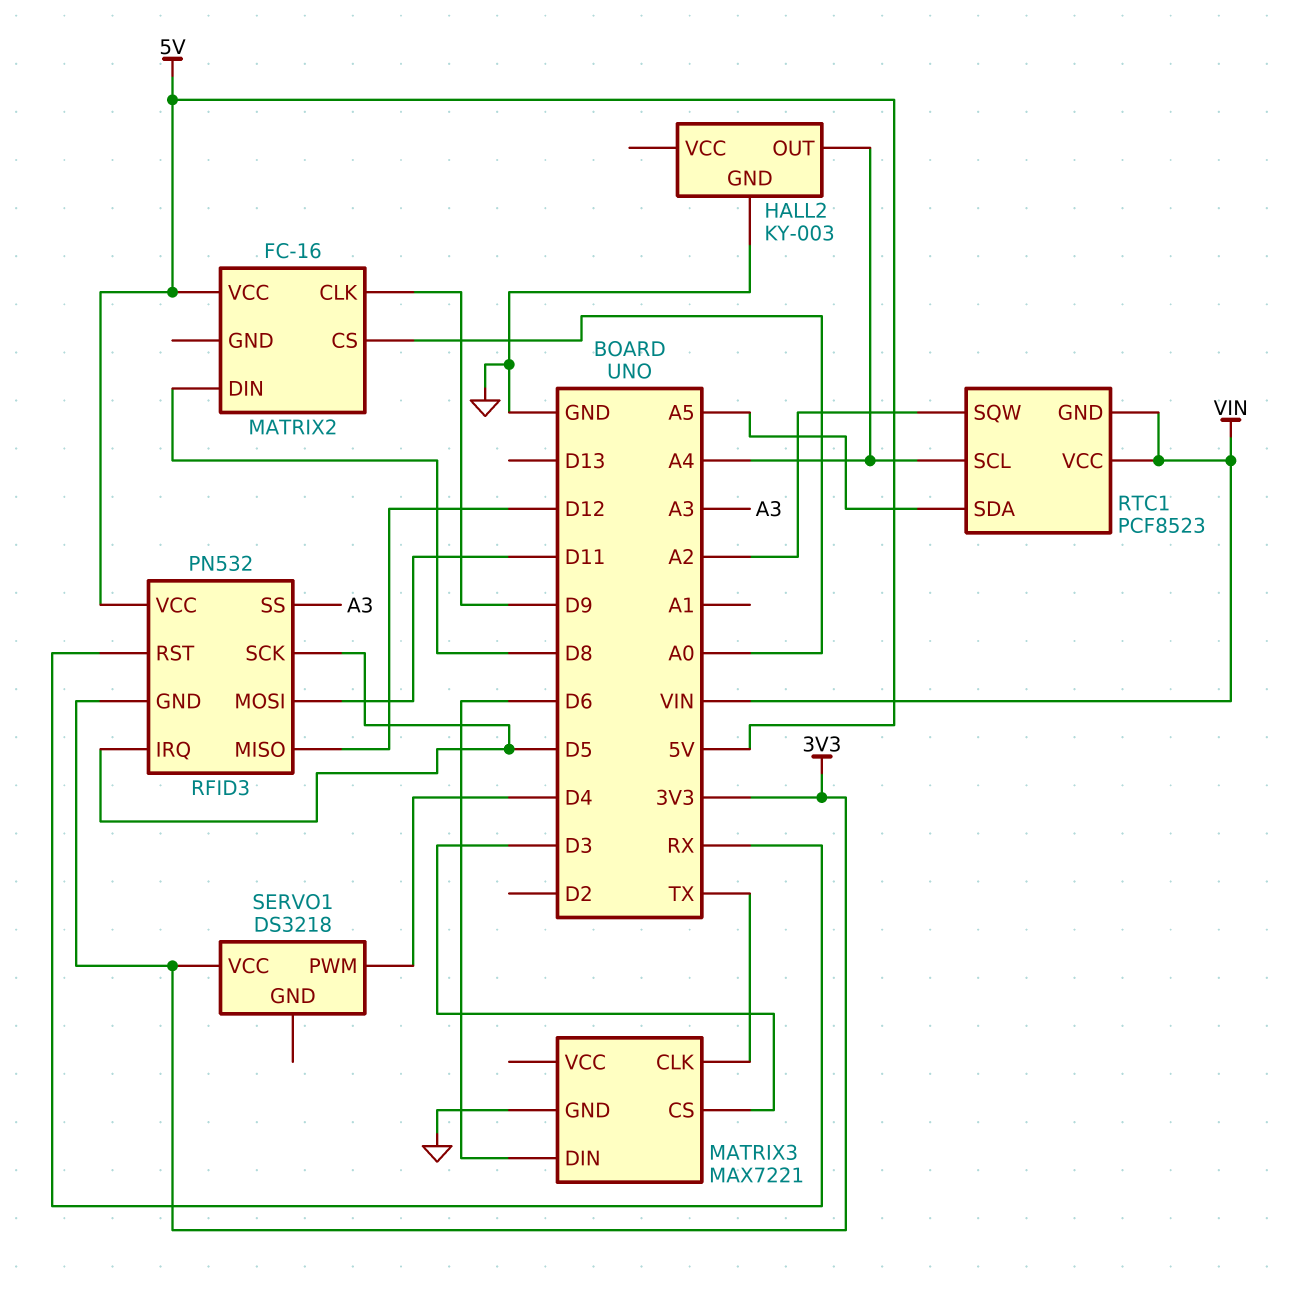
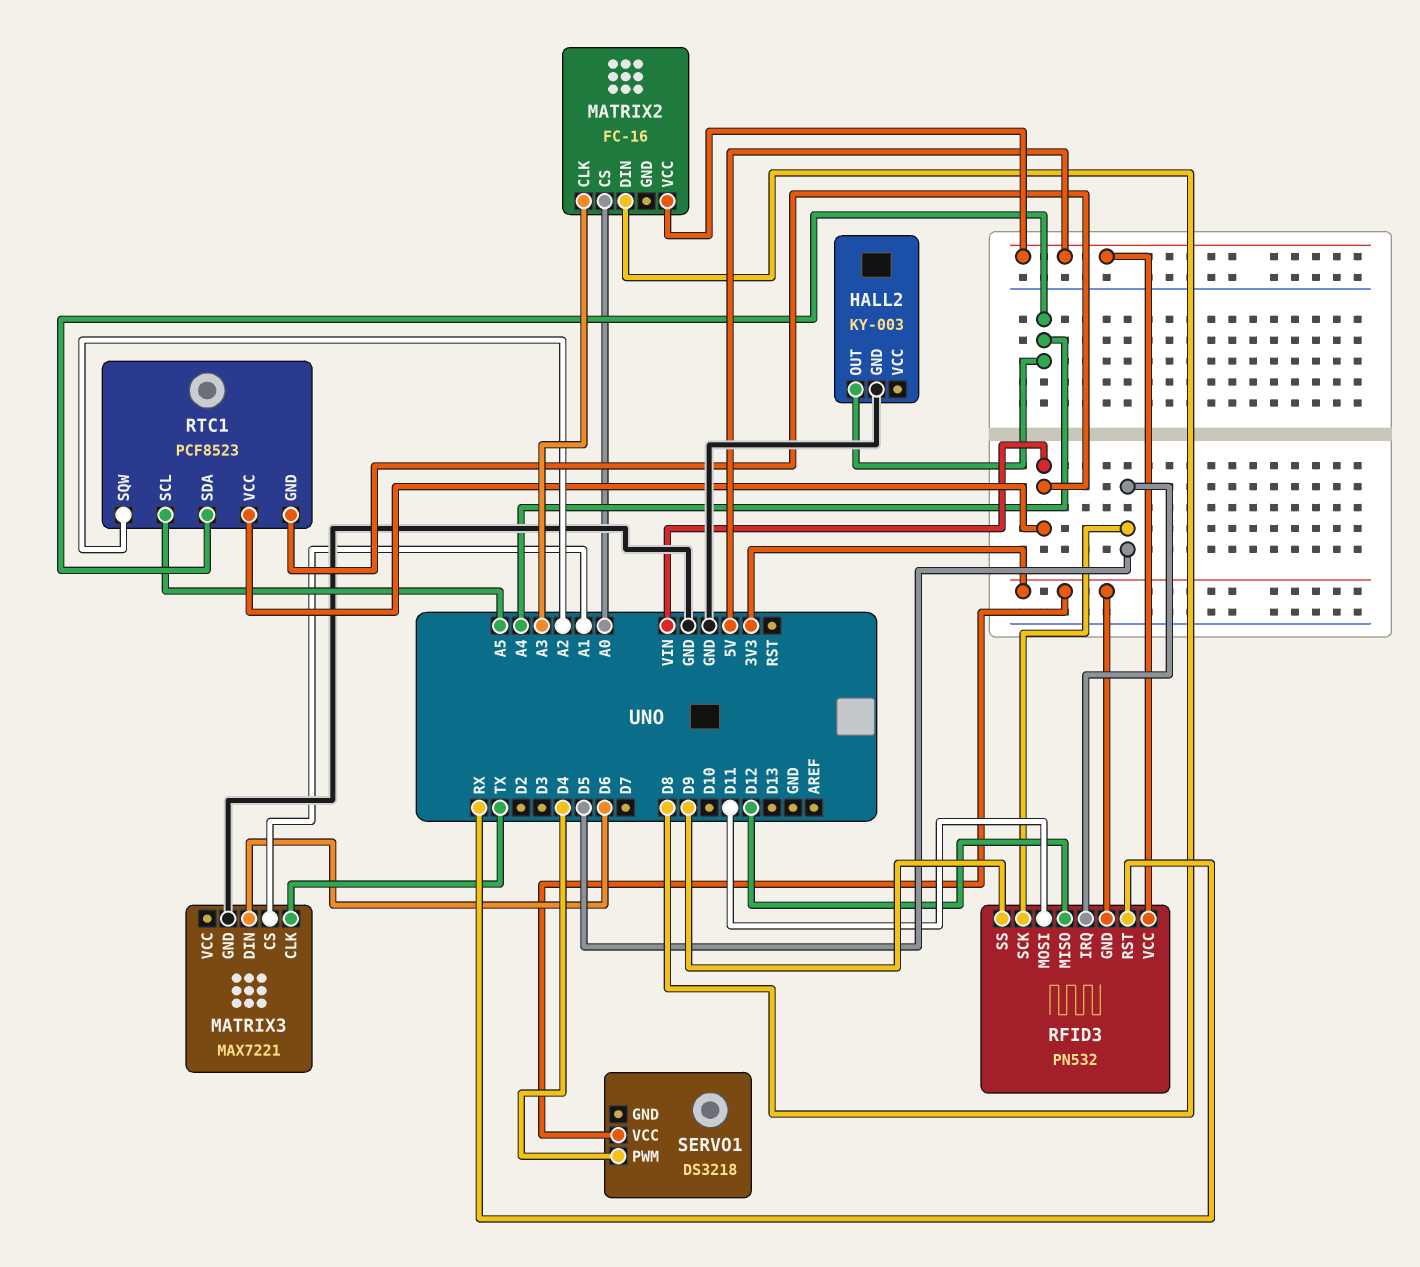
MATRIX2 pin CLK: D9 -> A3
MATRIX3 pin CS: D3 -> A1
RFID3 pin SS: A3 -> D9
RTC1 pin SCL: A4 -> A5
RTC1 pin SDA: A5 -> A4

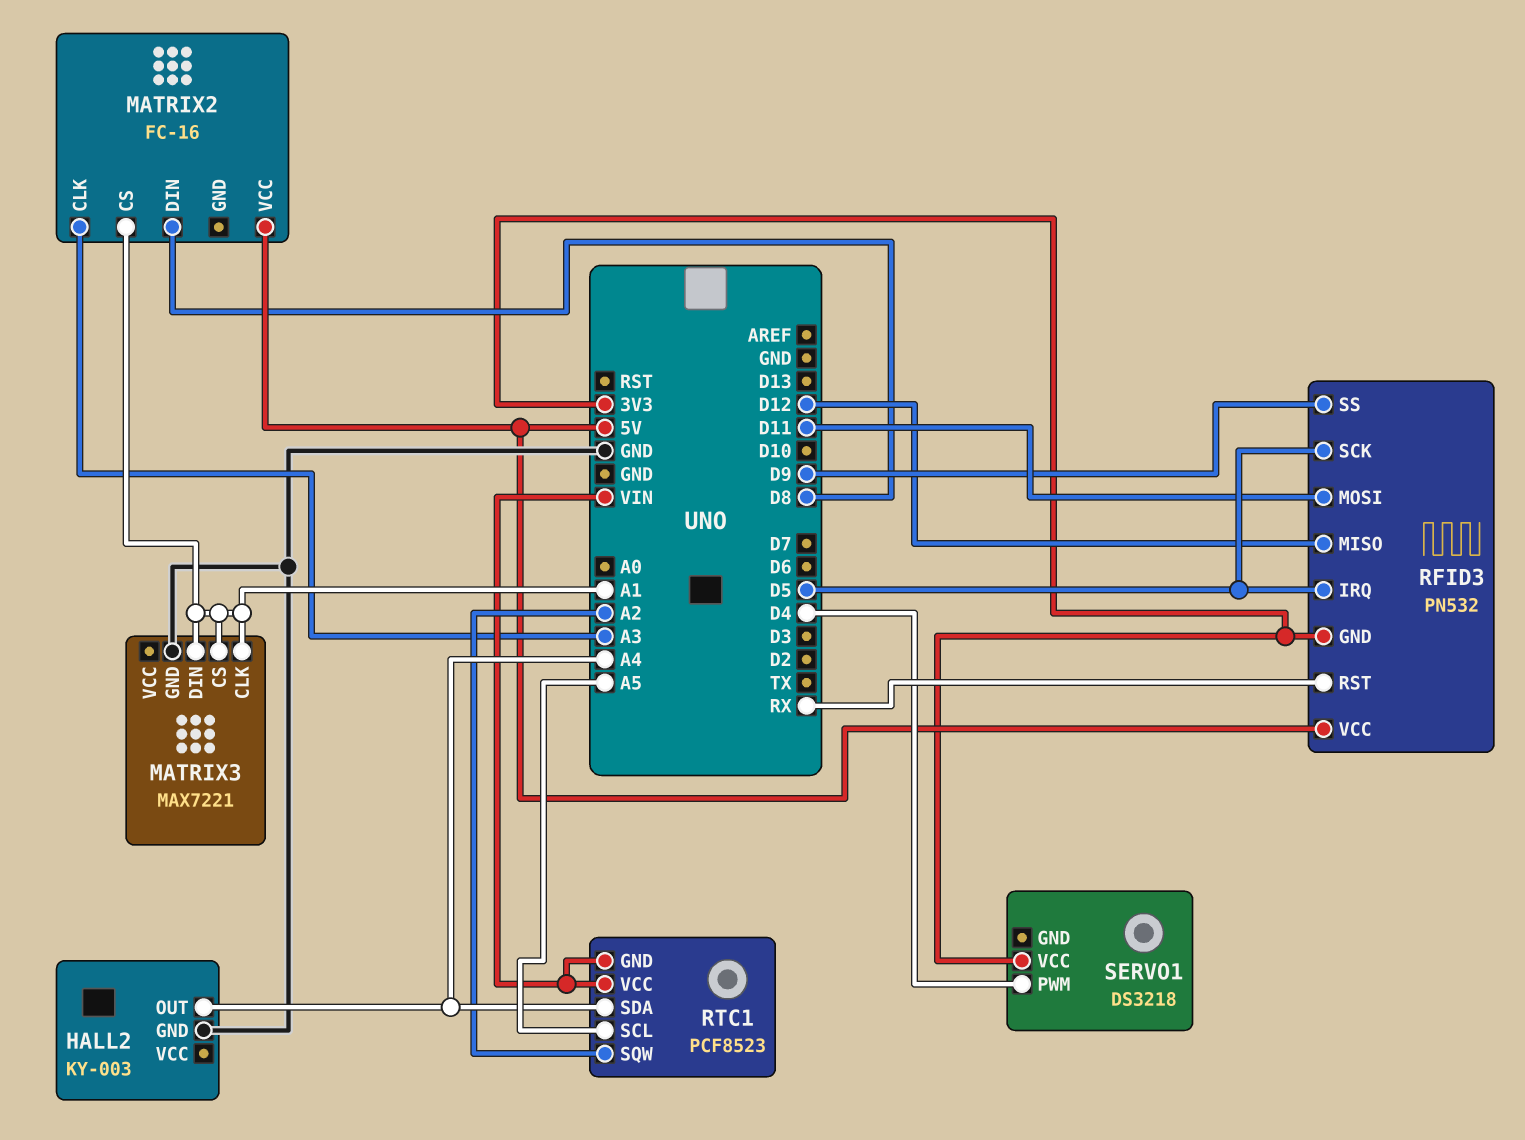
MATRIX2 pin CS: A0 -> A1
MATRIX3 pin CLK: TX -> A1
MATRIX3 pin DIN: D6 -> A1

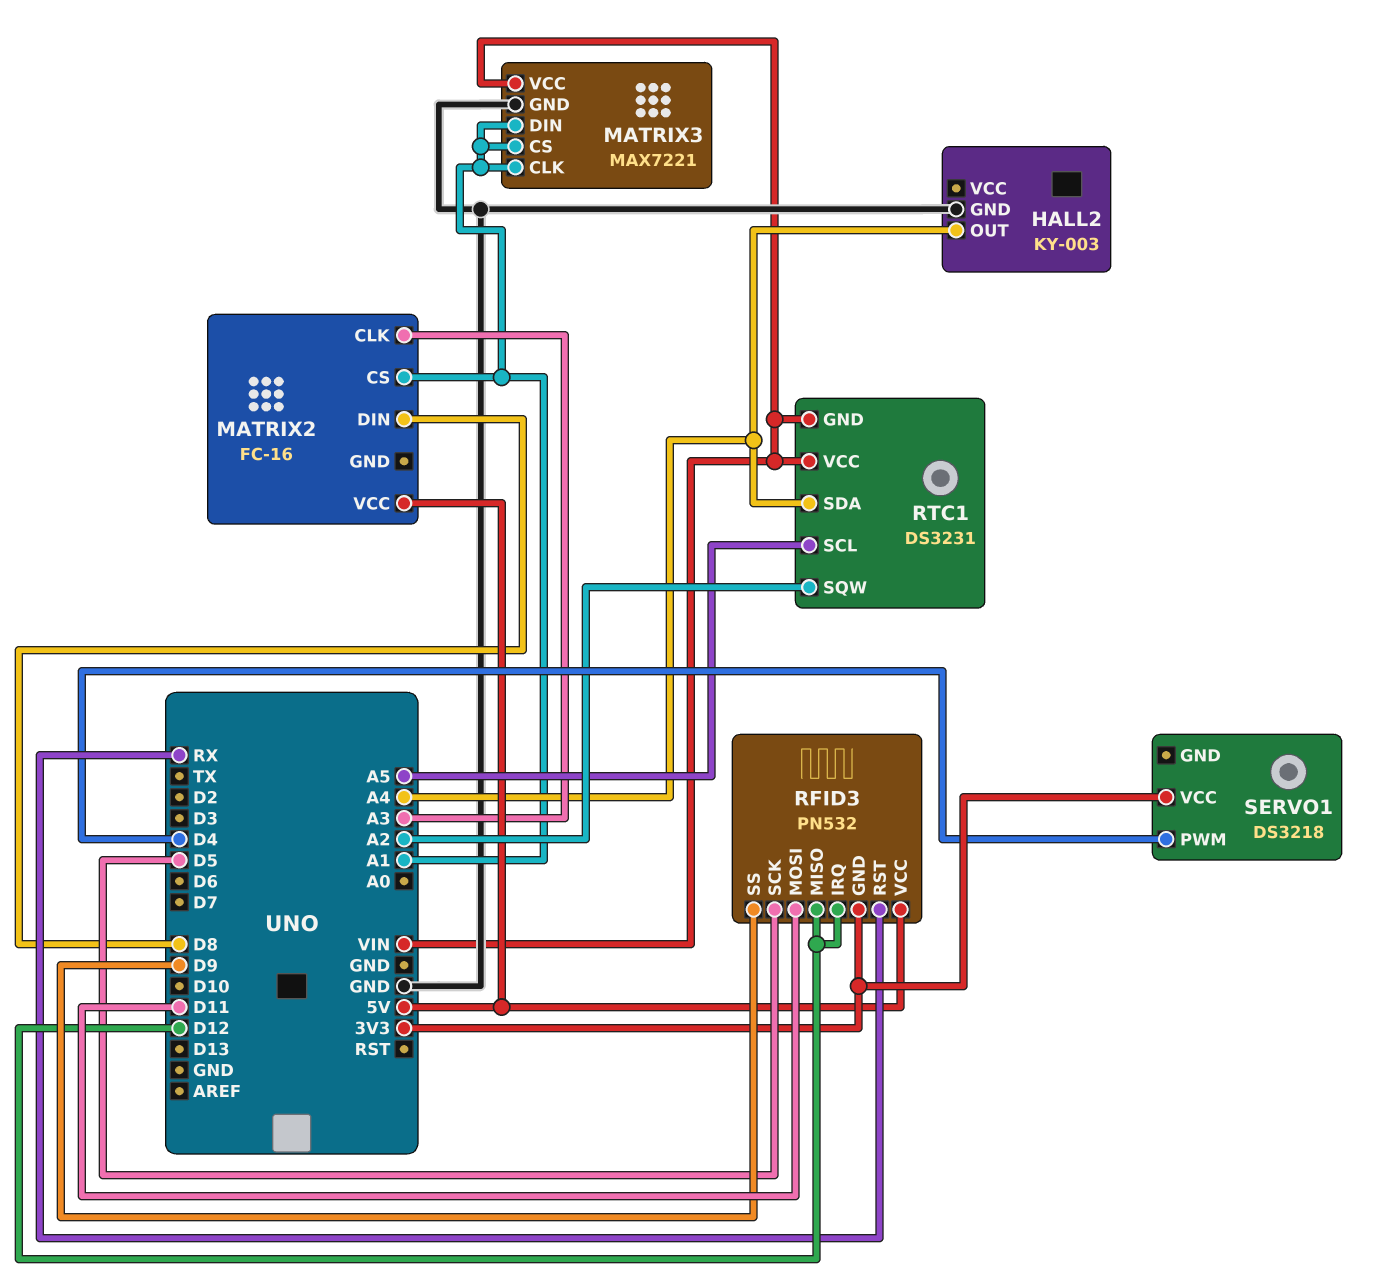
MATRIX3 pin VCC: none -> VIN
RFID3 pin IRQ: D5 -> D12
RTC1: PCF8523 -> DS3231

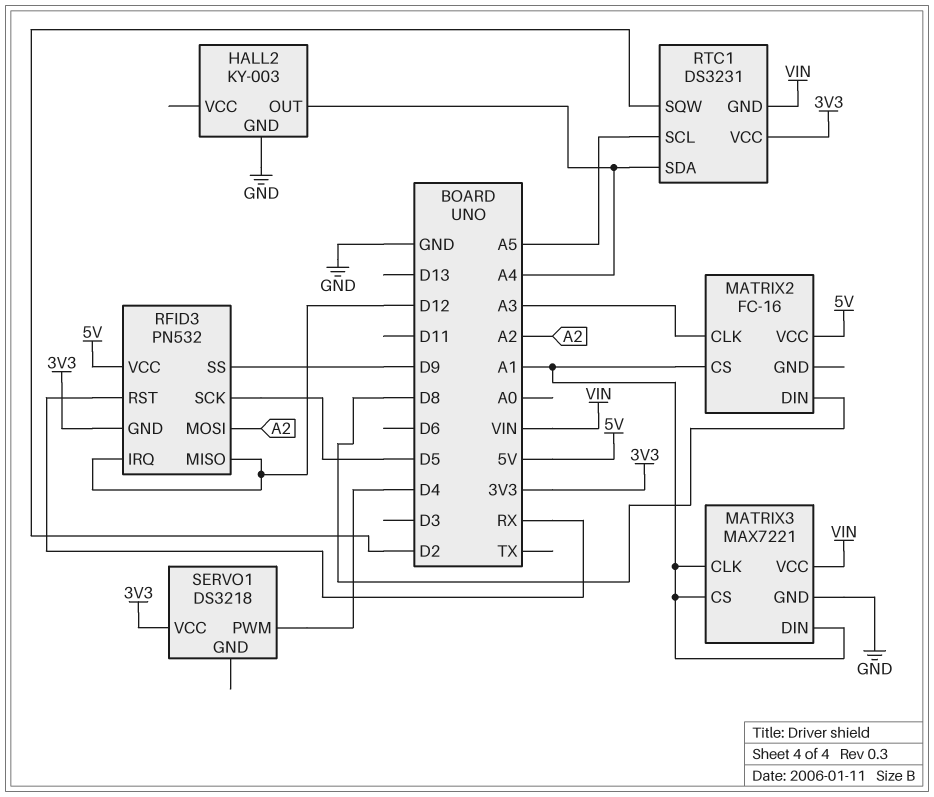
RFID3 pin MOSI: D11 -> A2
RTC1 pin SQW: A2 -> D2
RTC1 pin VCC: VIN -> 3V3

